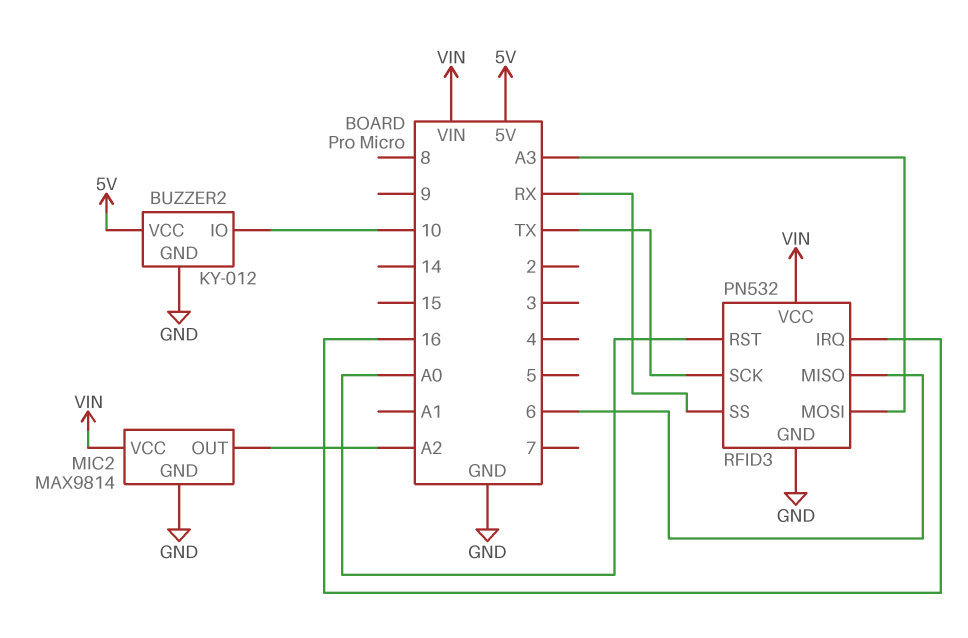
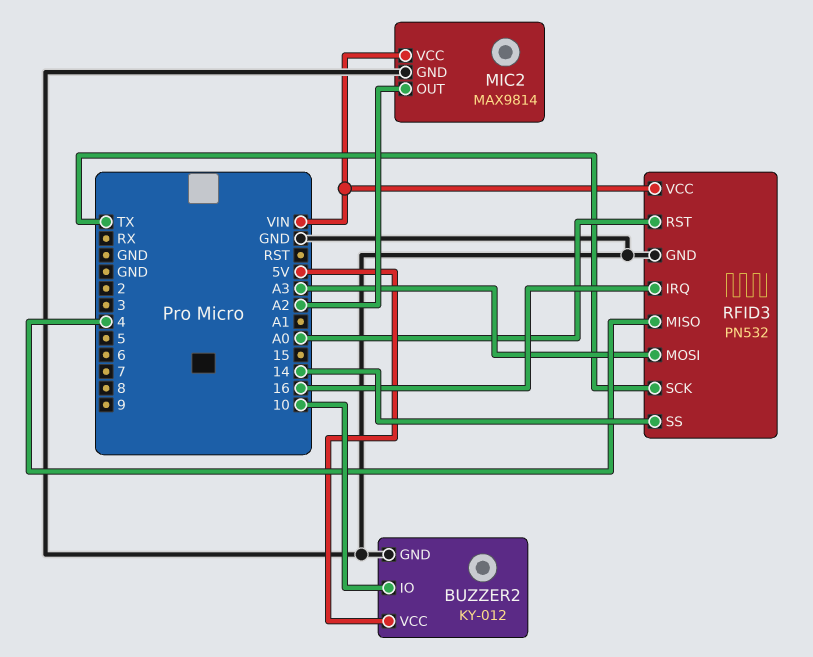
RFID3 pin MISO: 6 -> 4
RFID3 pin SS: RX -> 14

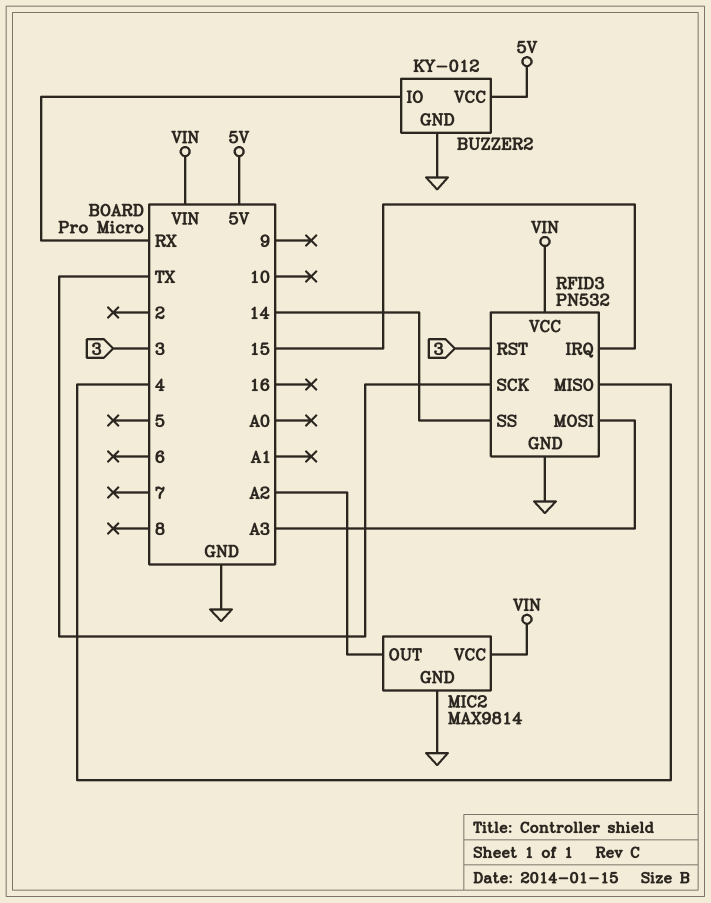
BUZZER2 pin IO: 10 -> RX
RFID3 pin IRQ: 16 -> 15
RFID3 pin RST: A0 -> 3

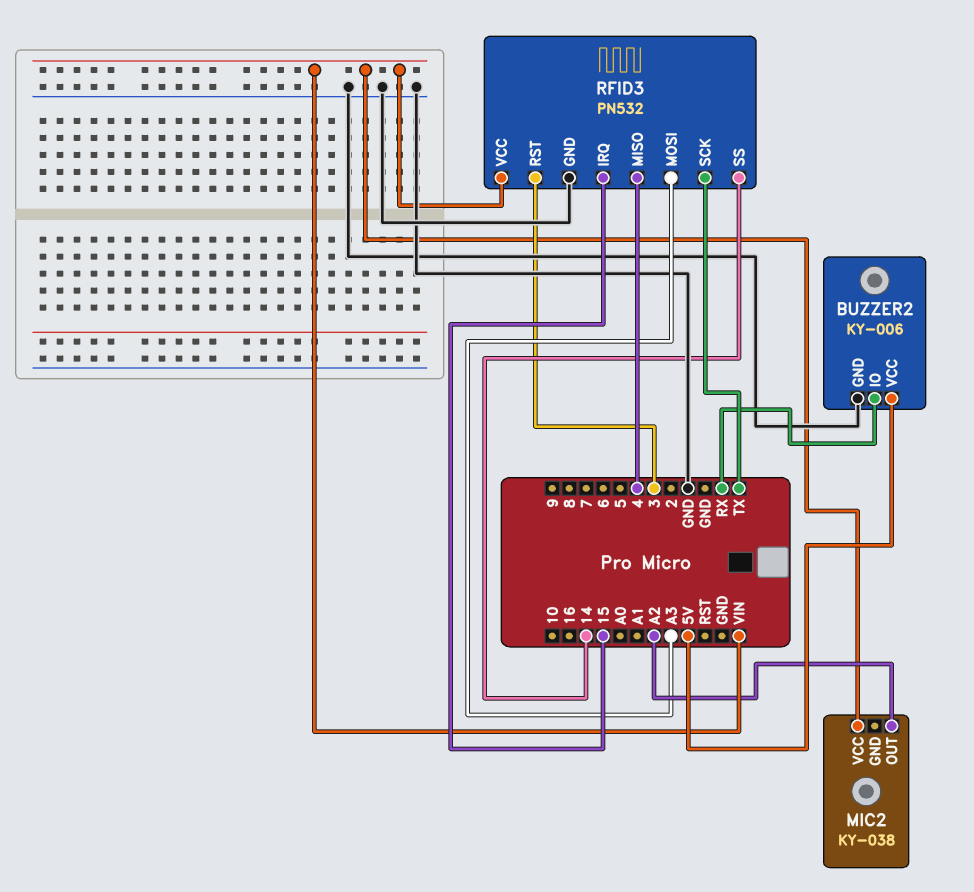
BUZZER2: KY-012 -> KY-006
MIC2: MAX9814 -> KY-038
MIC2 pin GND: GND -> none

